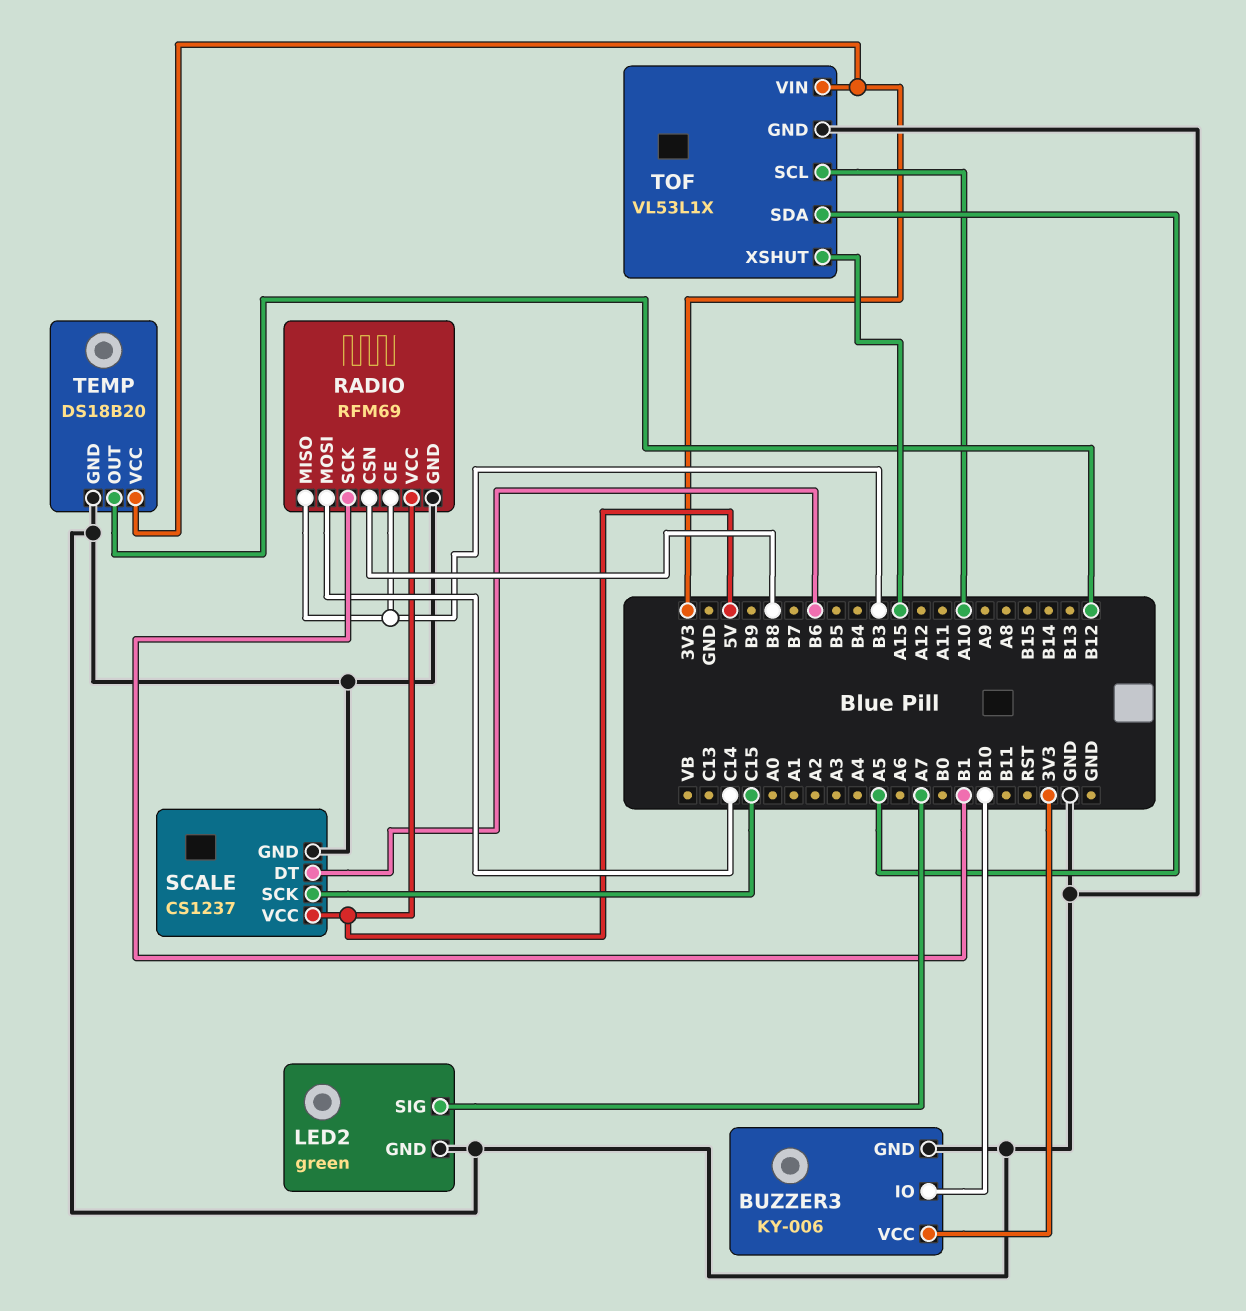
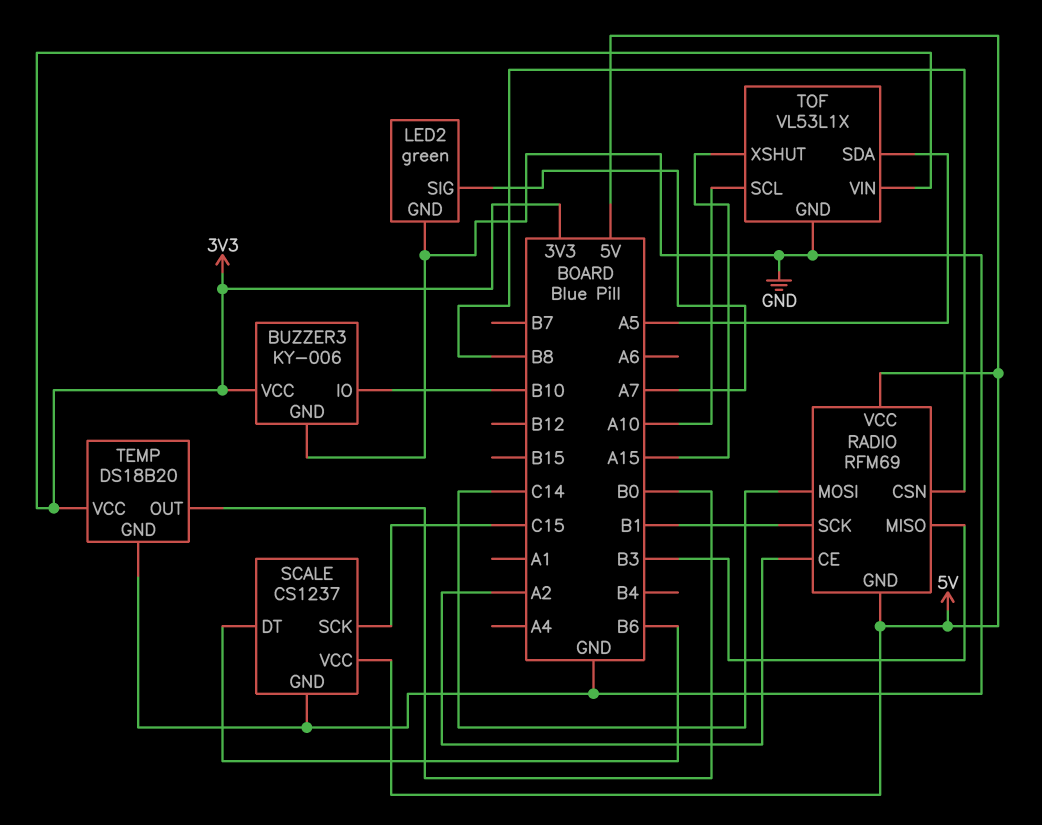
RADIO pin CE: B3 -> A2
RADIO pin GND: GND -> 5V
TEMP pin OUT: B12 -> B0

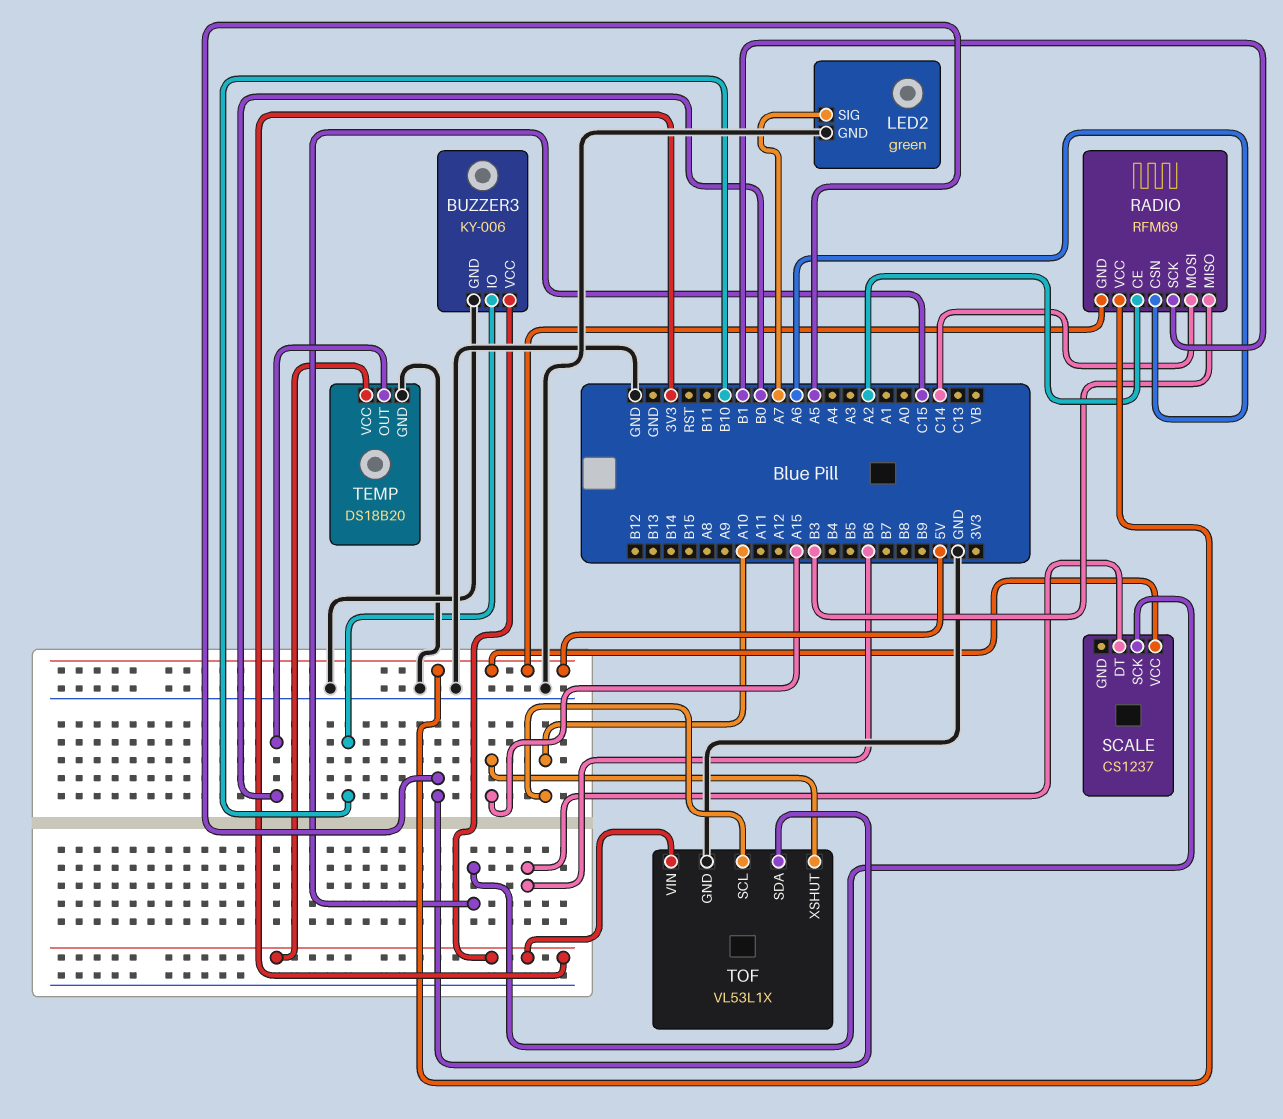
RADIO pin CSN: B8 -> A6
SCALE pin GND: GND -> none

